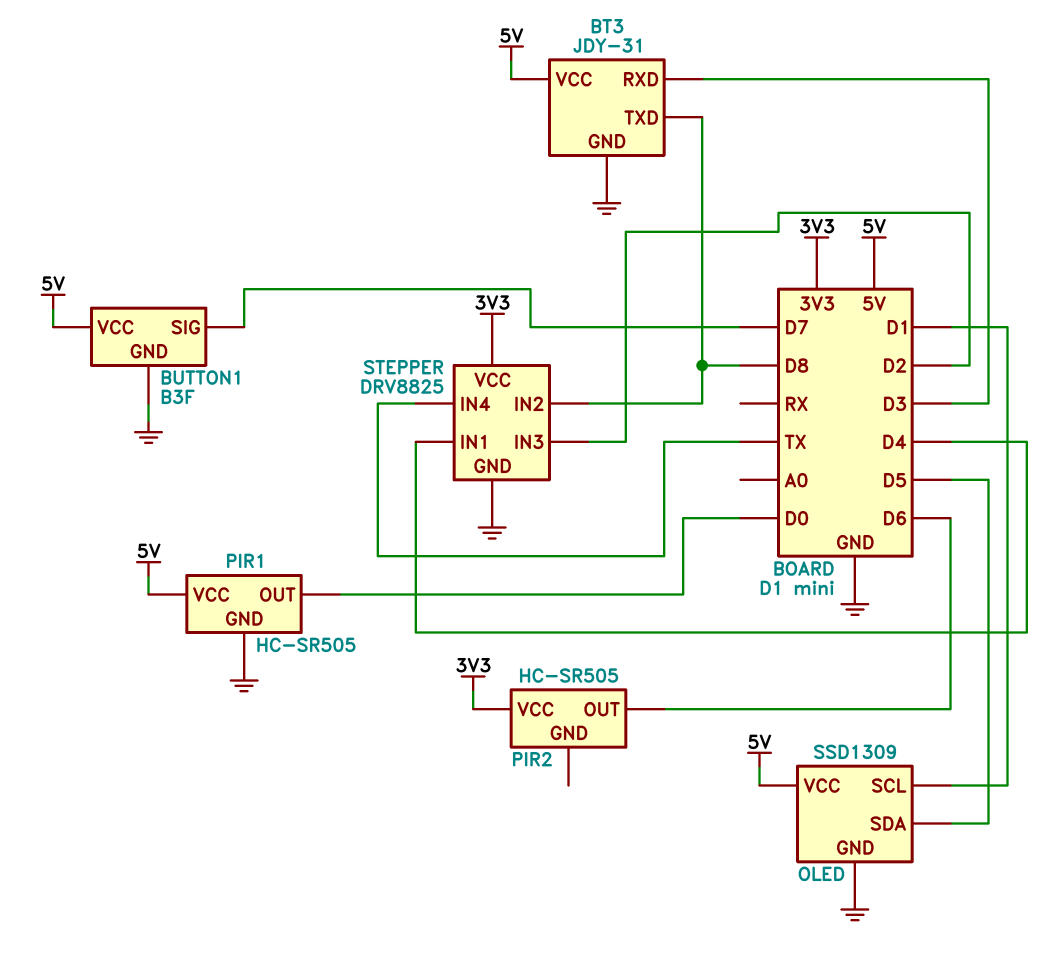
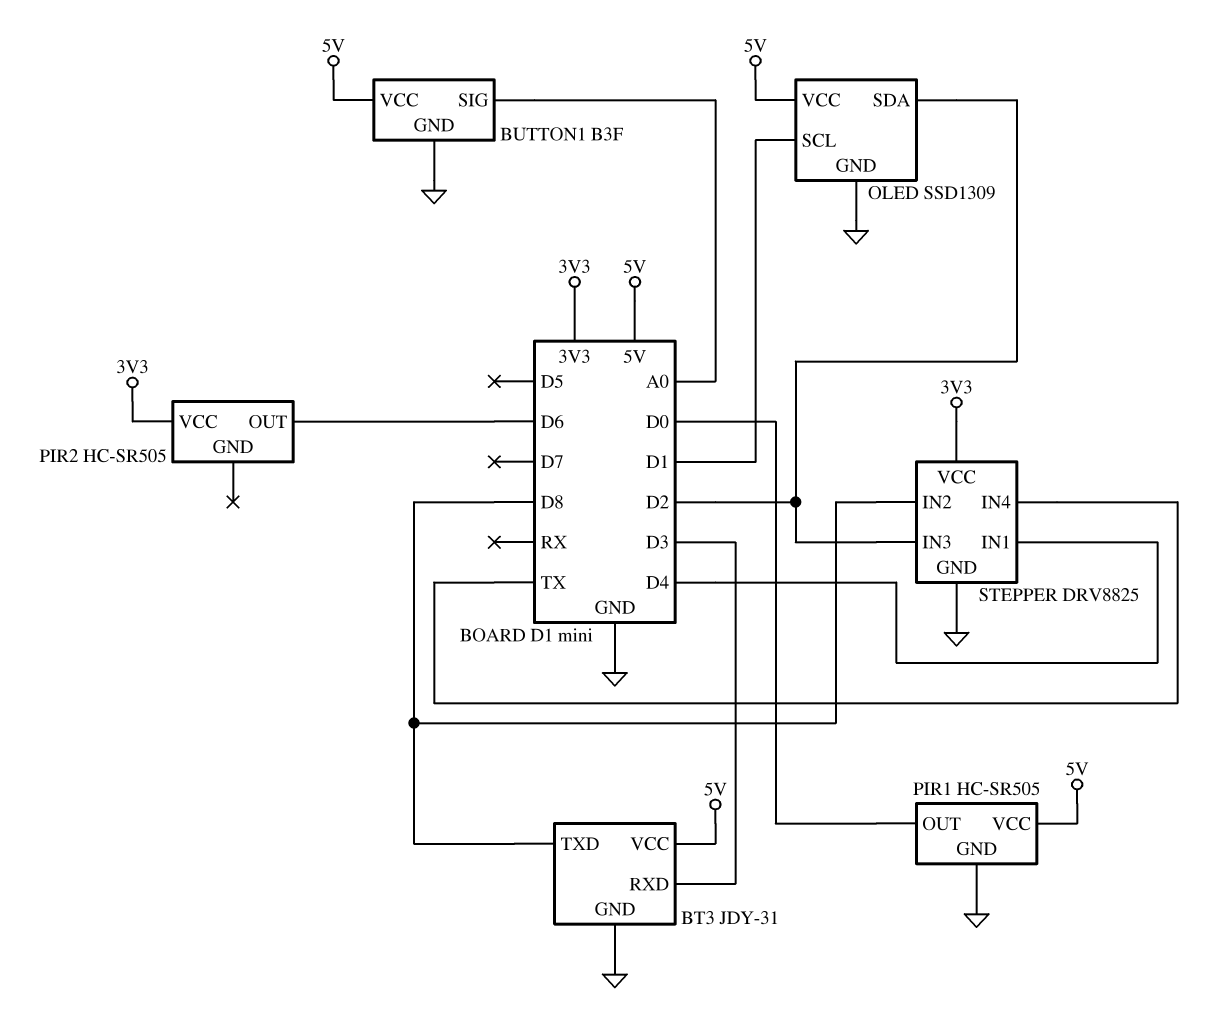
BUTTON1 pin SIG: D7 -> A0
OLED pin SDA: D5 -> D2

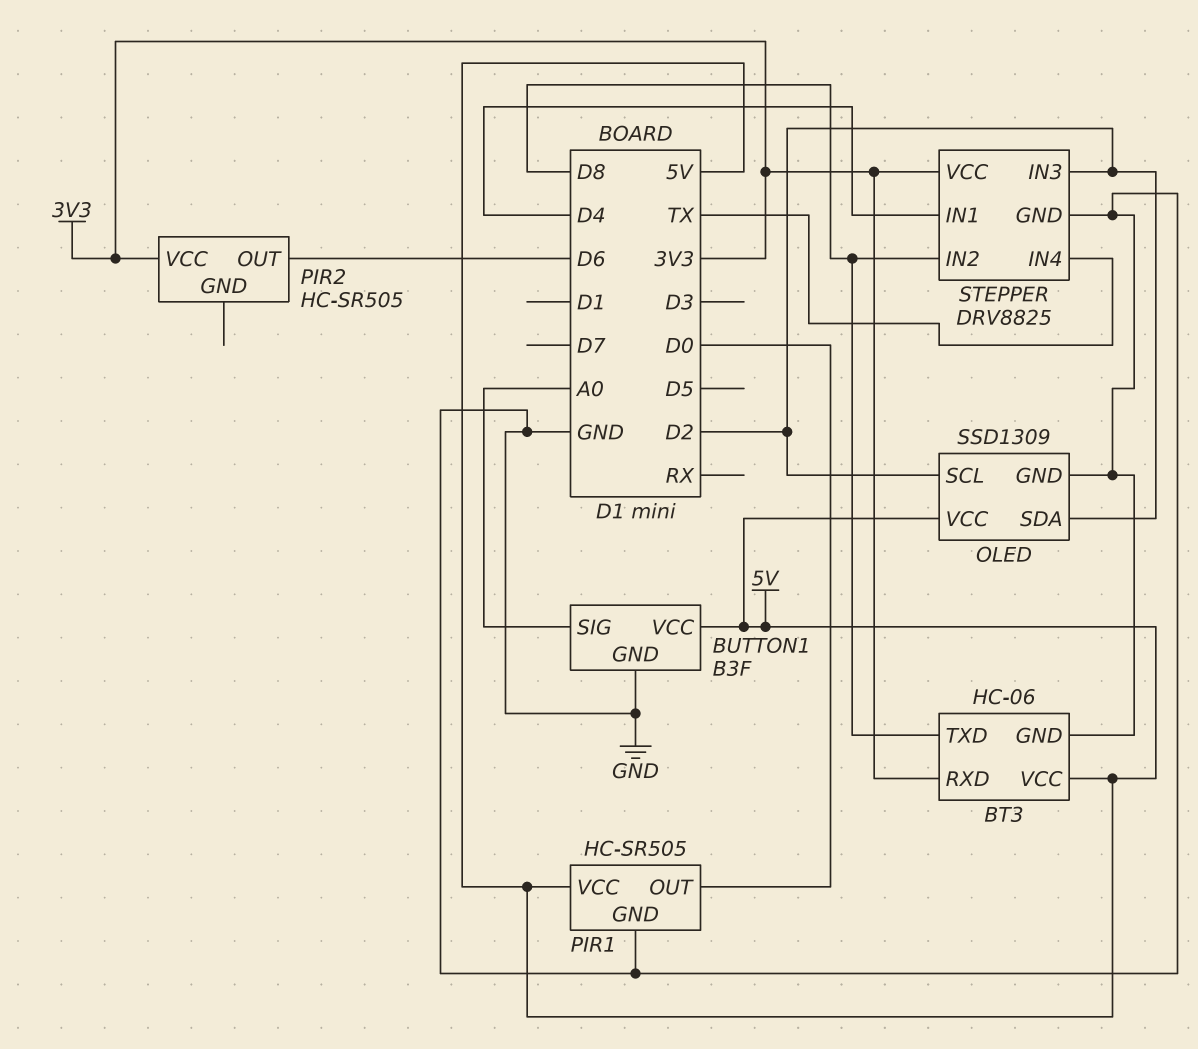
BT3: JDY-31 -> HC-06
BT3 pin RXD: D3 -> 3V3
OLED pin SCL: D1 -> D2

